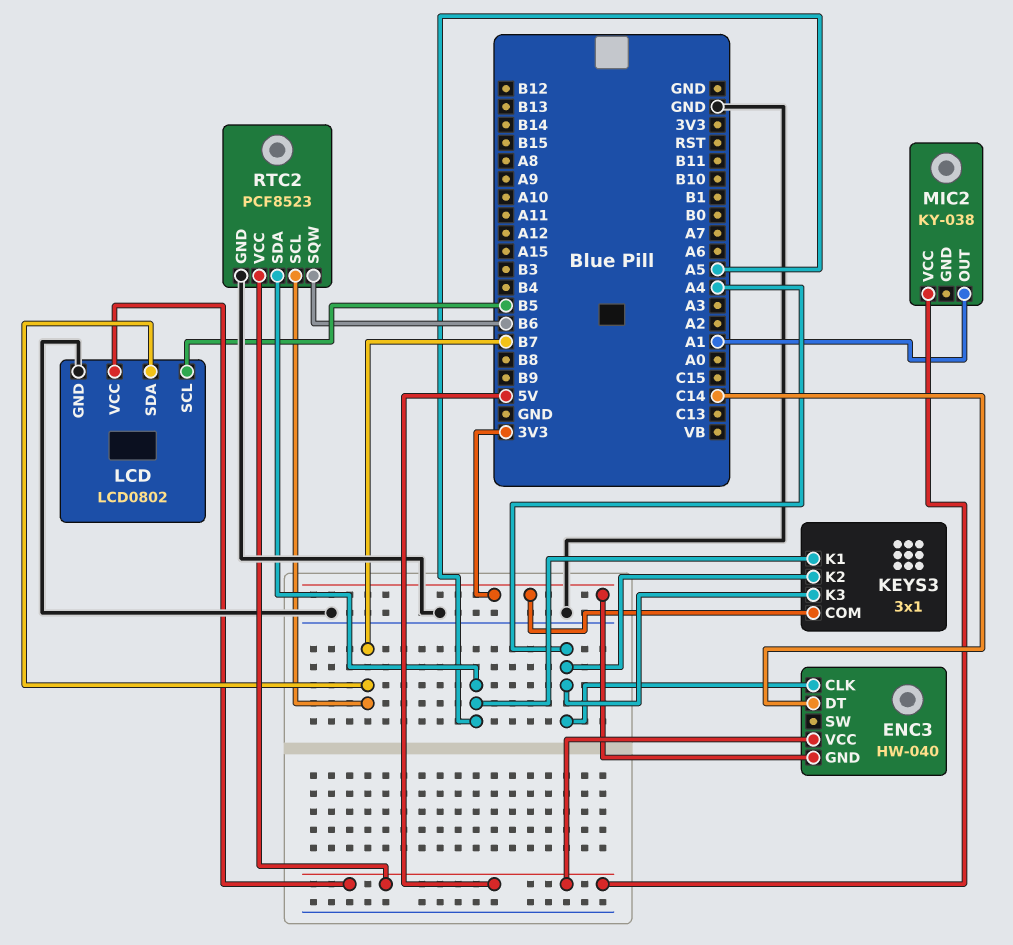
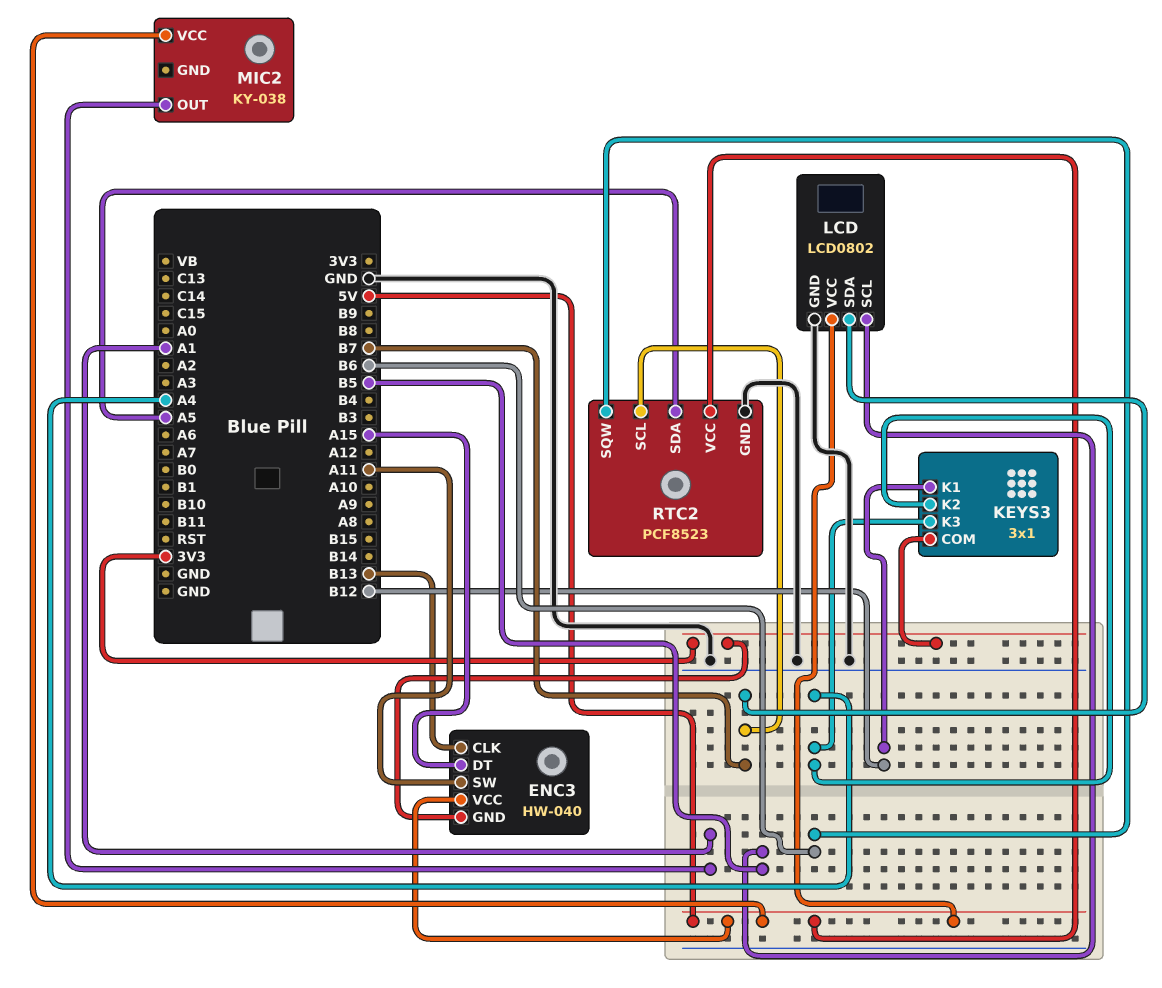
ENC3 pin CLK: A4 -> B13
ENC3 pin DT: C14 -> A15
ENC3 pin SW: none -> A11
KEYS3 pin K1: A5 -> B12

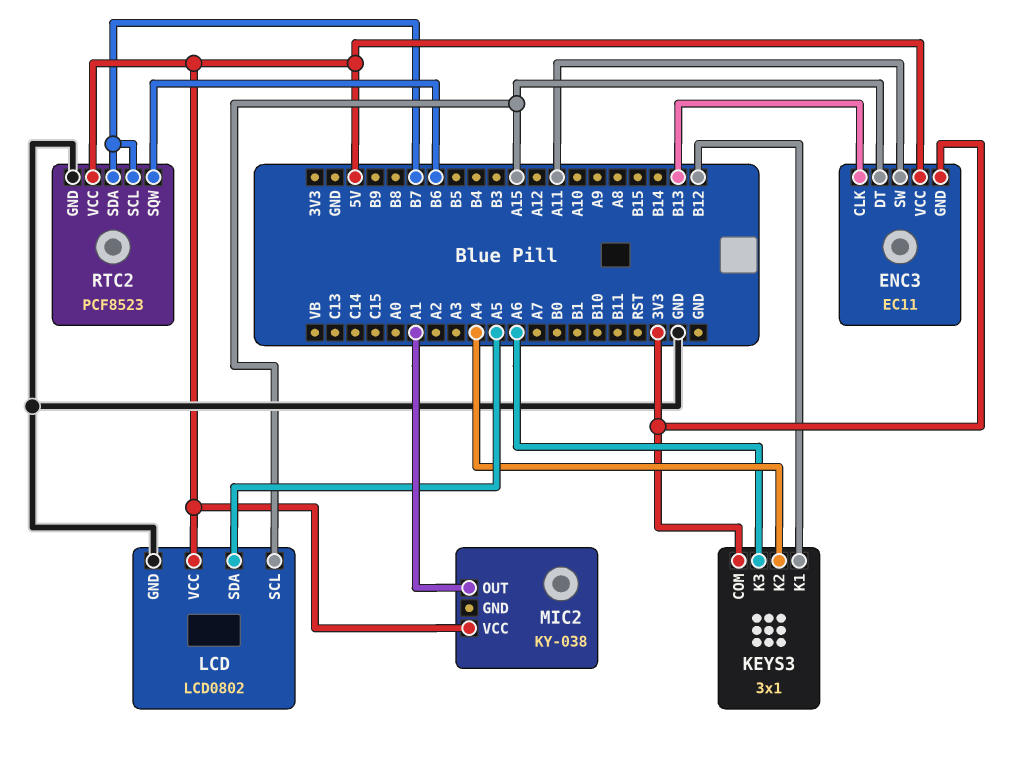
ENC3: HW-040 -> EC11
KEYS3 pin K3: A4 -> A6
LCD pin SCL: B5 -> A15
LCD pin SDA: B7 -> A5
RTC2 pin SDA: A5 -> B7

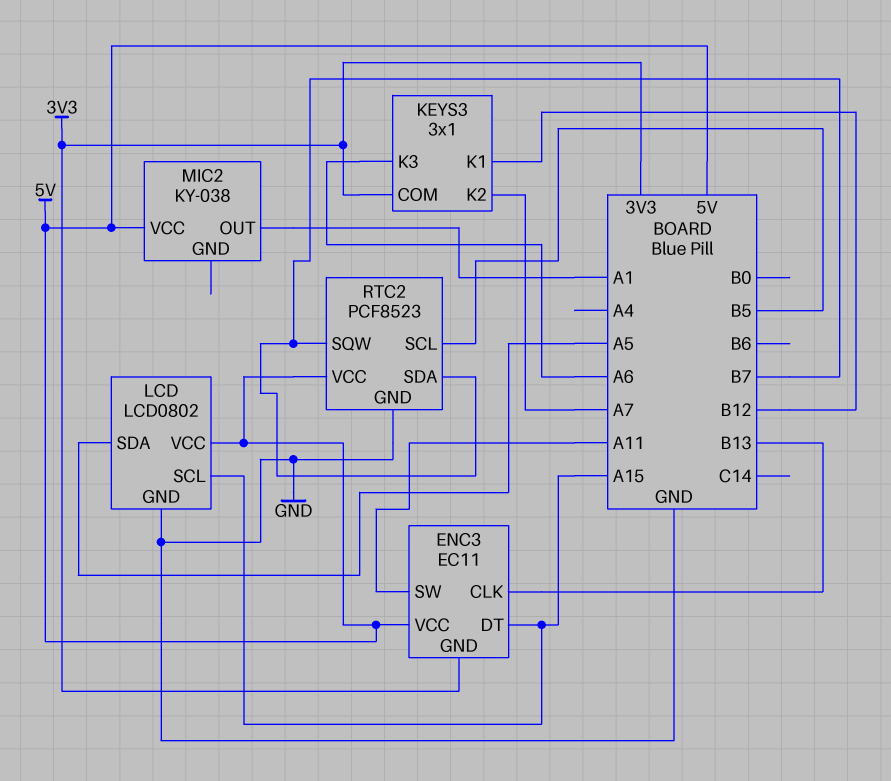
KEYS3 pin K2: A4 -> A7
RTC2 pin SCL: B7 -> B5
RTC2 pin SQW: B6 -> B7

